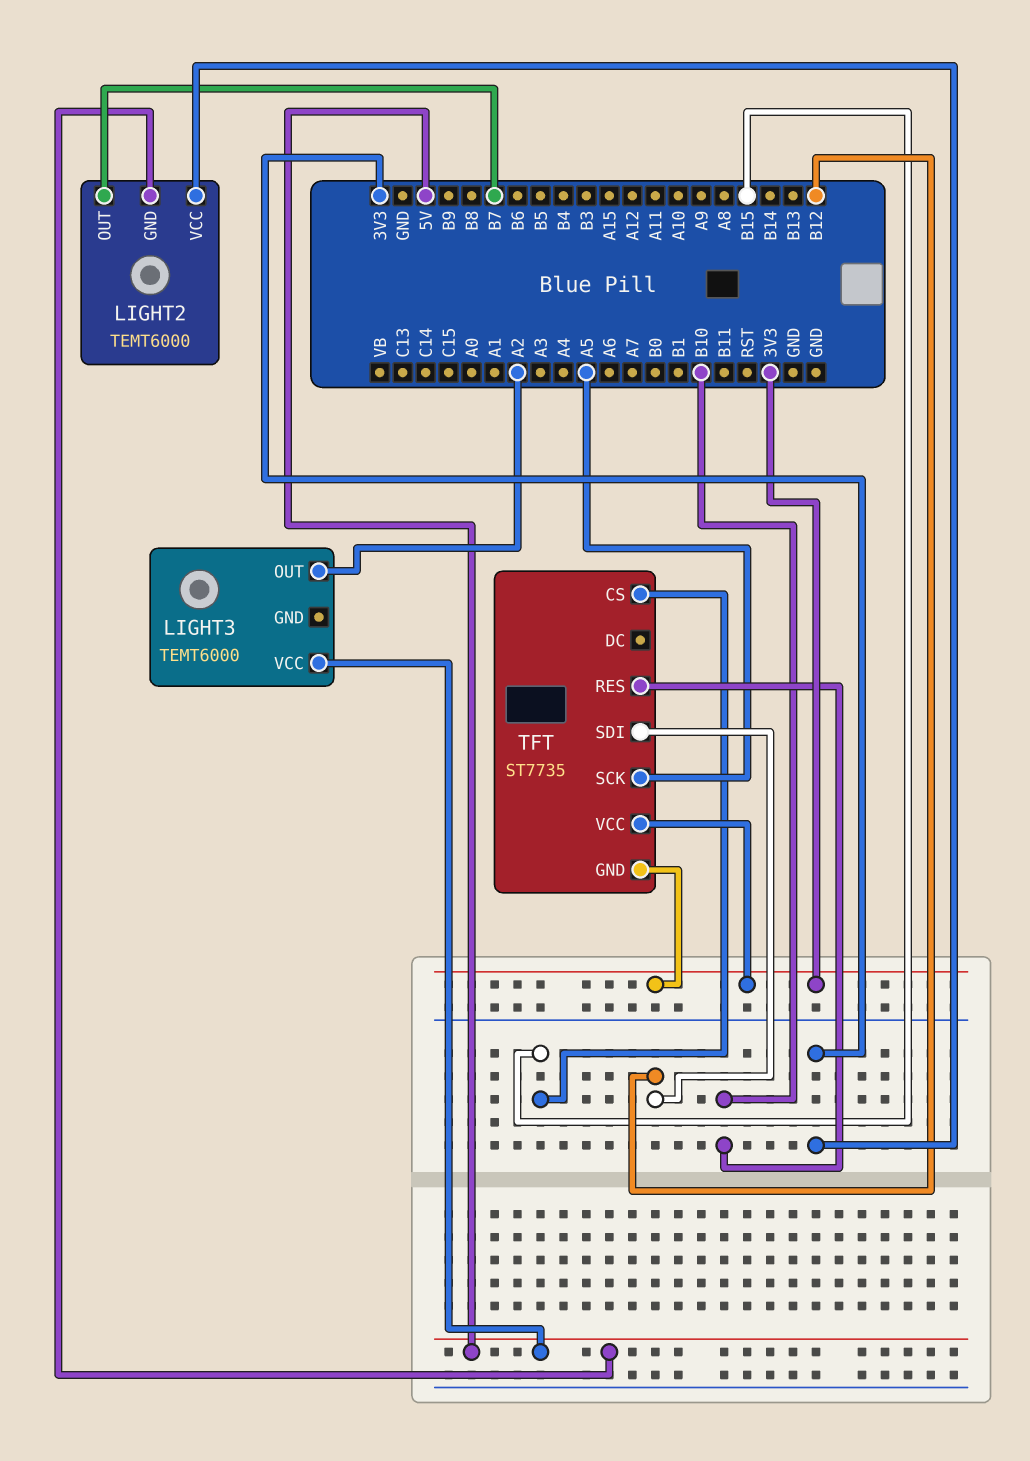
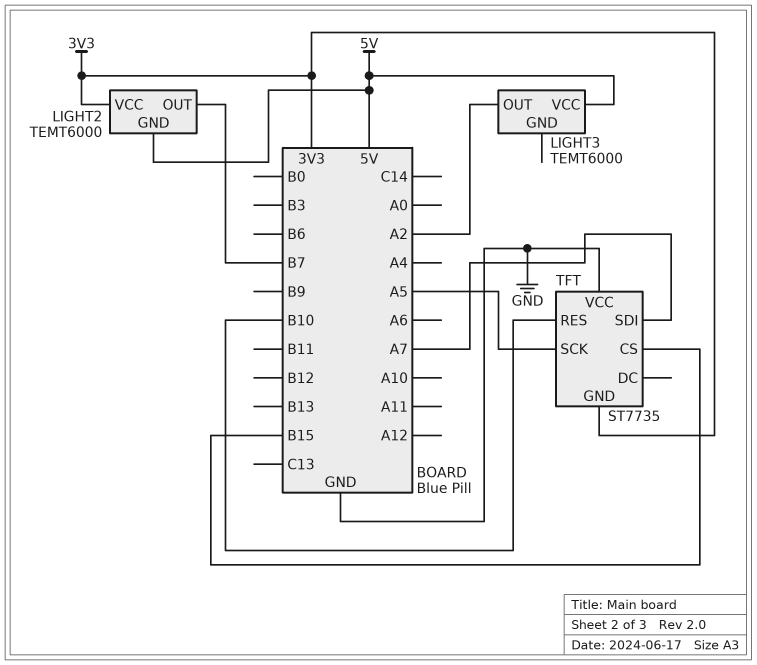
TFT pin SDI: B12 -> A7
TFT pin VCC: 3V3 -> GND

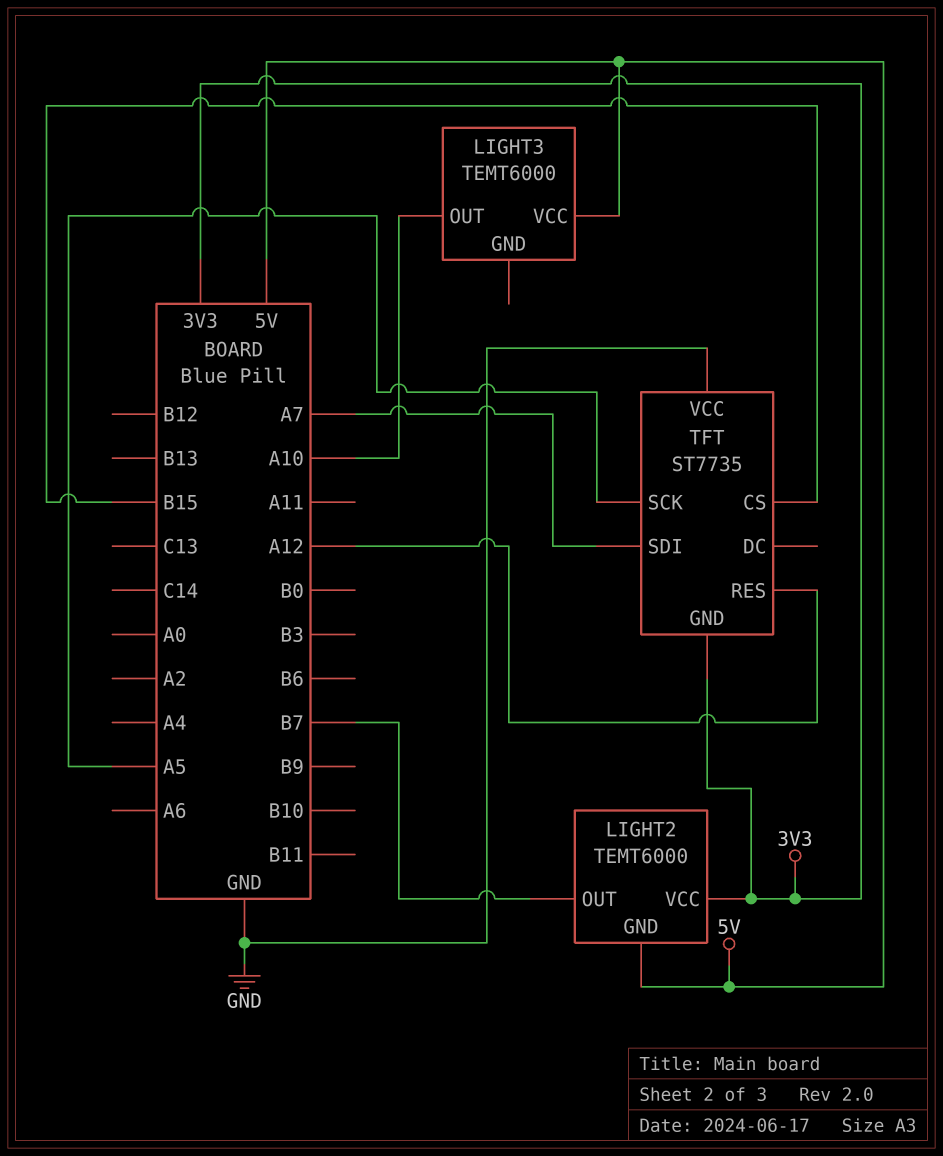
LIGHT3 pin OUT: A2 -> A10
TFT pin RES: B10 -> A12

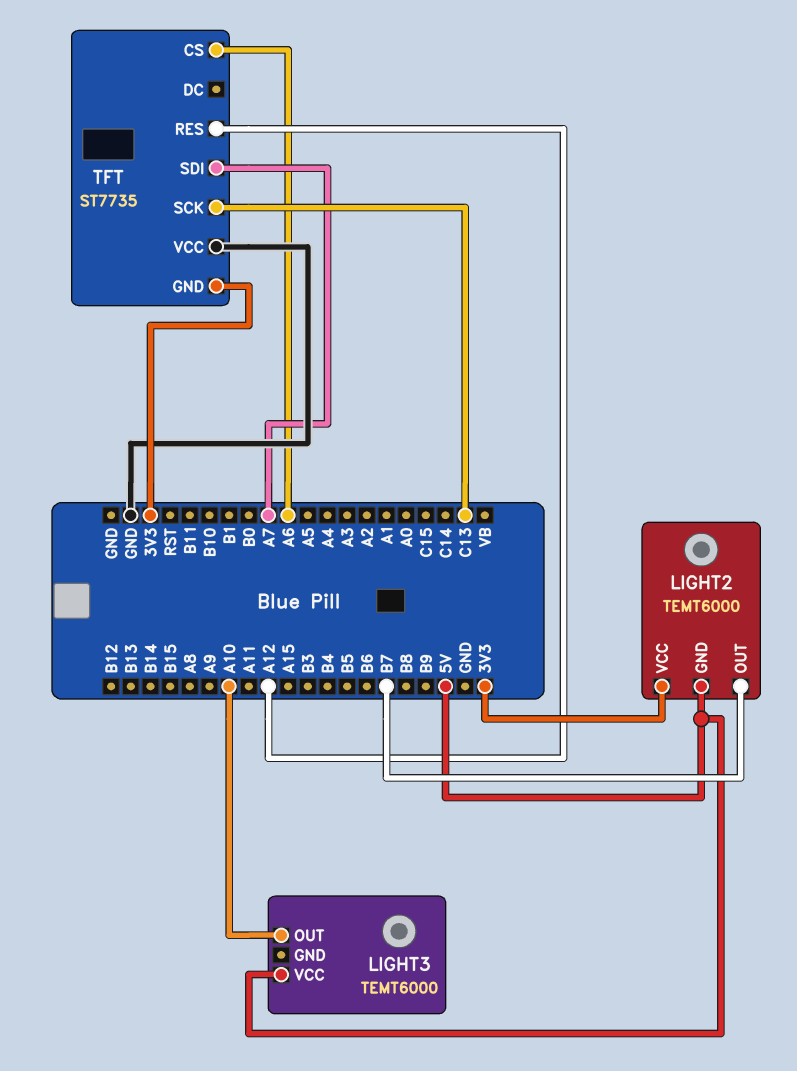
TFT pin CS: B15 -> A6
TFT pin SCK: A5 -> C13

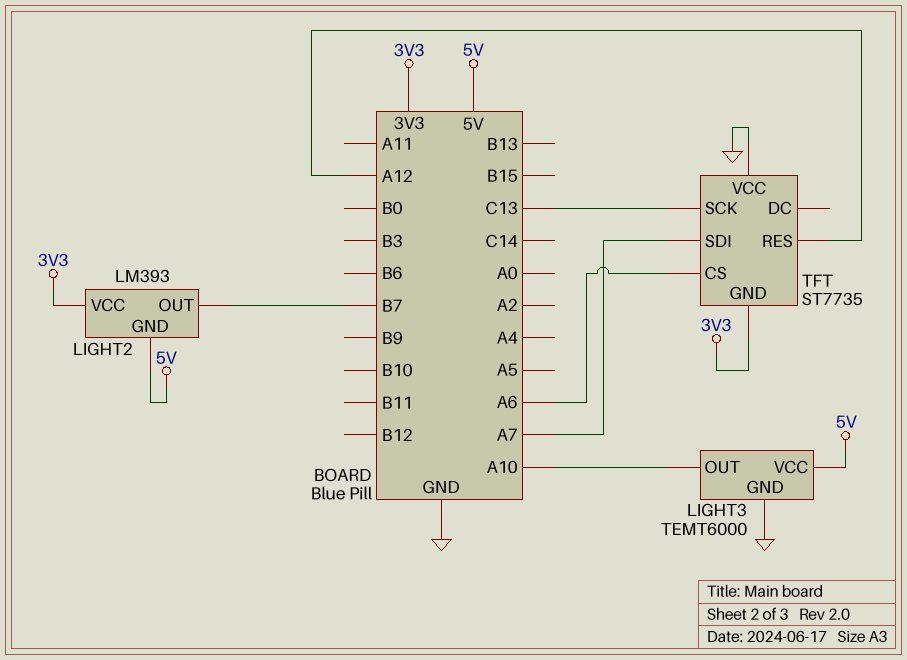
LIGHT2: TEMT6000 -> LM393
LIGHT3 pin GND: none -> GND

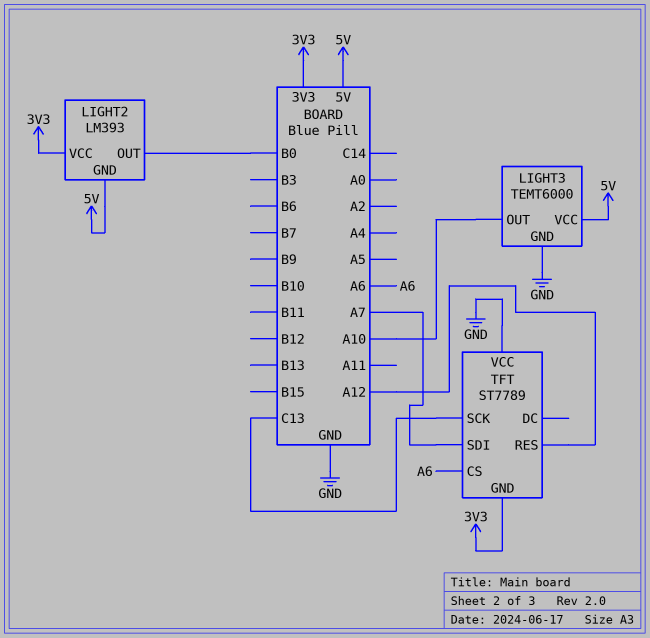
LIGHT2 pin OUT: B7 -> B0
TFT: ST7735 -> ST7789

